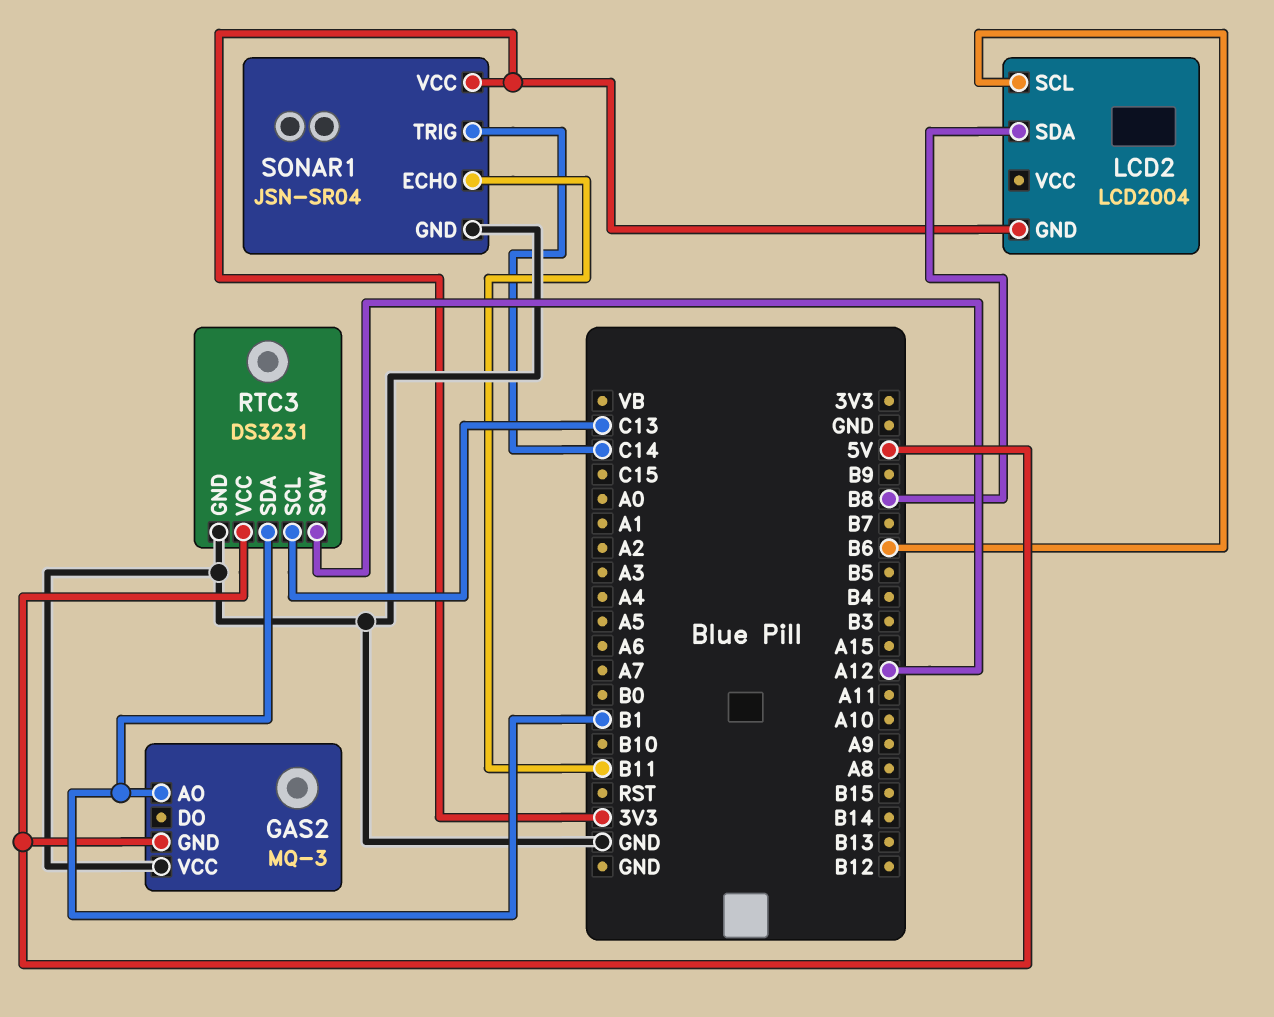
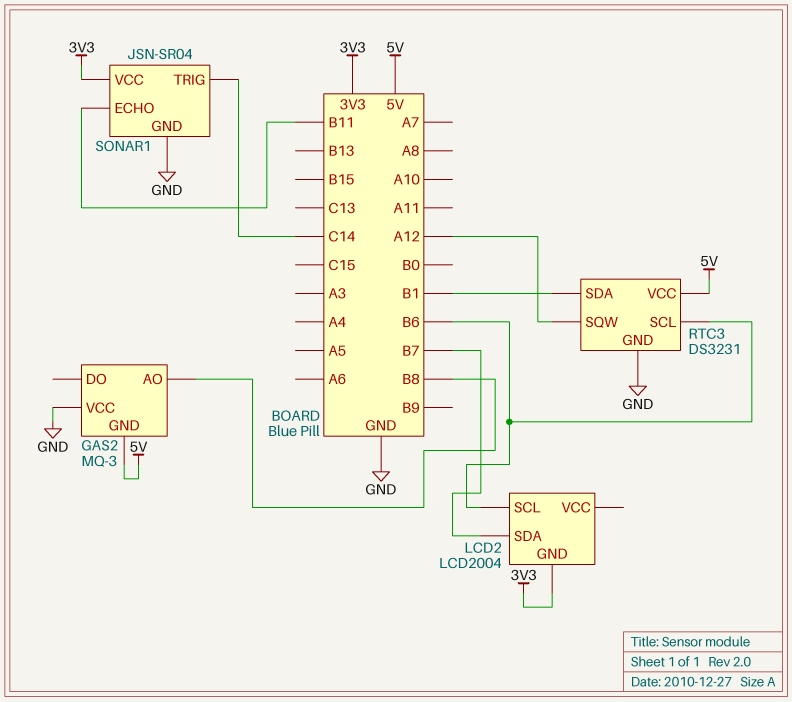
GAS2 pin AO: B1 -> B8
LCD2 pin SDA: B8 -> B7
RTC3 pin SCL: C13 -> B6

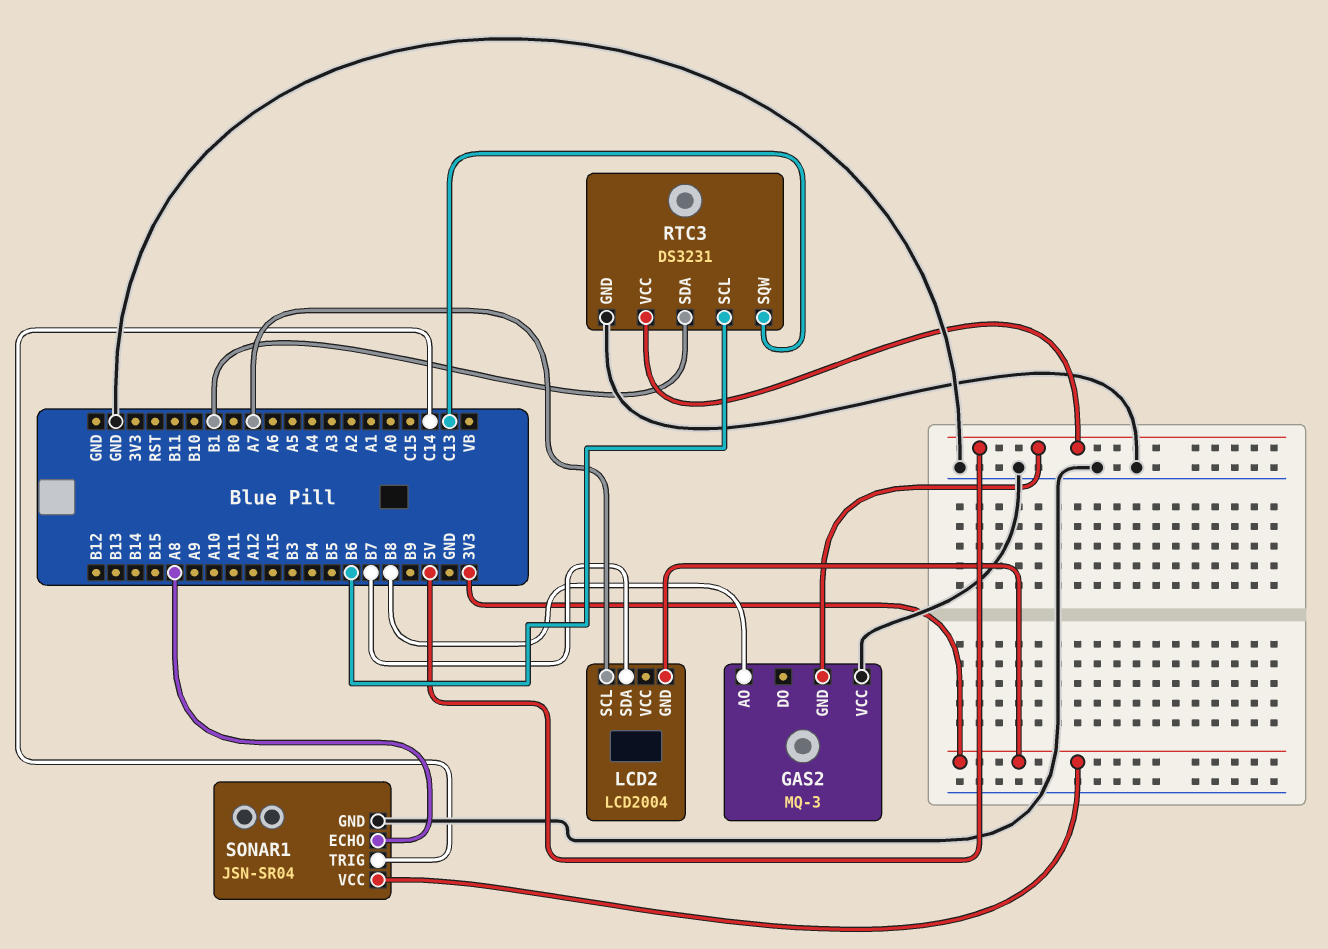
LCD2 pin SCL: B6 -> A7
RTC3 pin SQW: A12 -> C13
SONAR1 pin ECHO: B11 -> A8

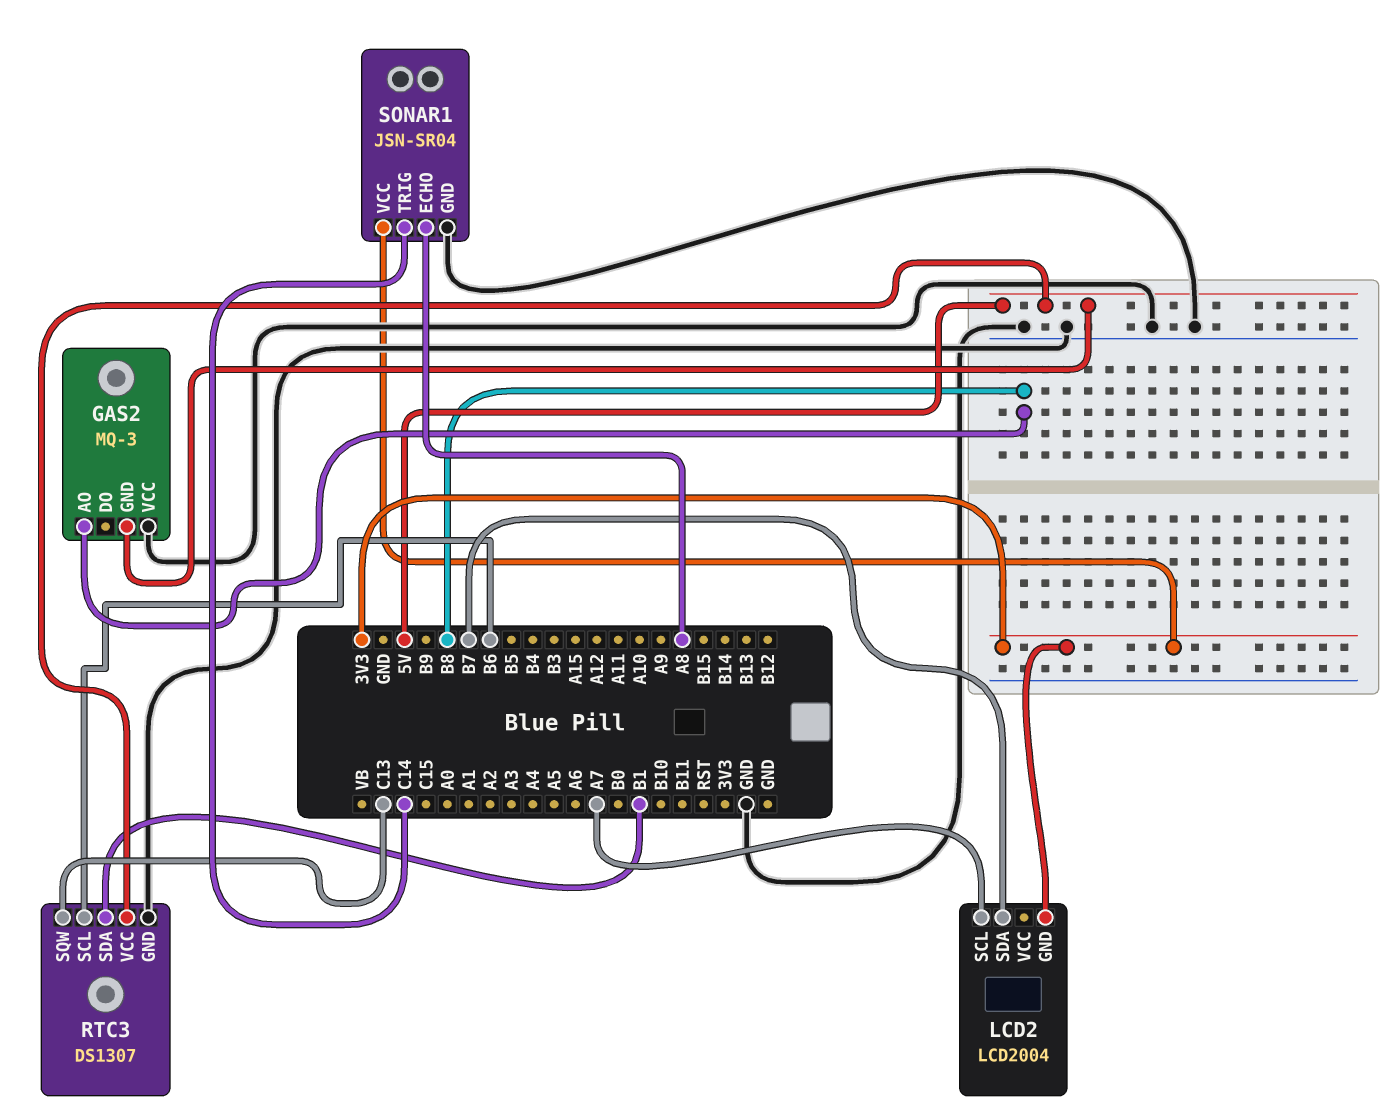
RTC3: DS3231 -> DS1307

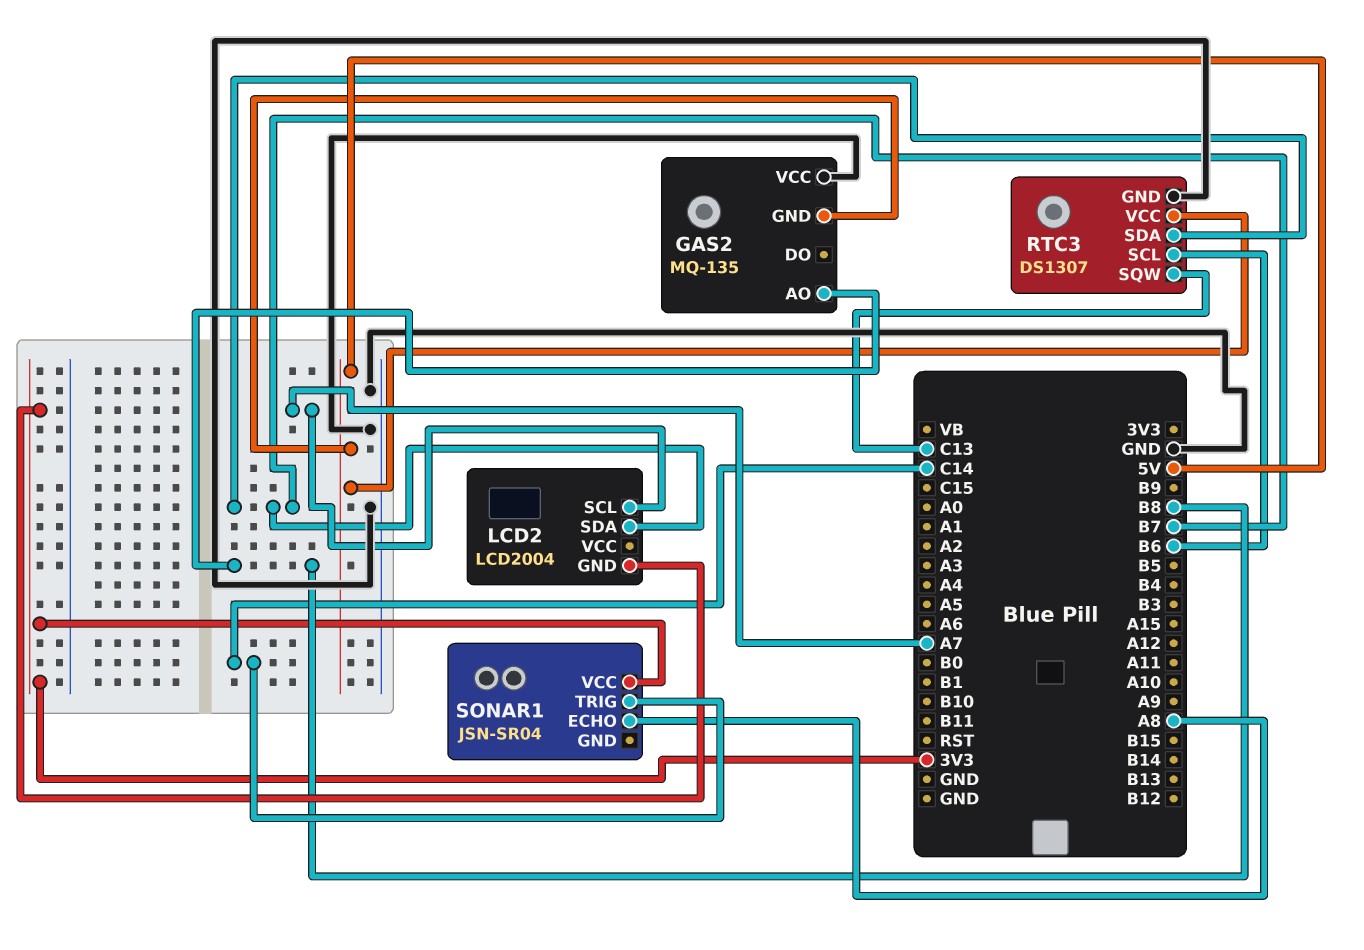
GAS2: MQ-3 -> MQ-135
RTC3 pin SDA: B1 -> B7
SONAR1 pin GND: GND -> none

